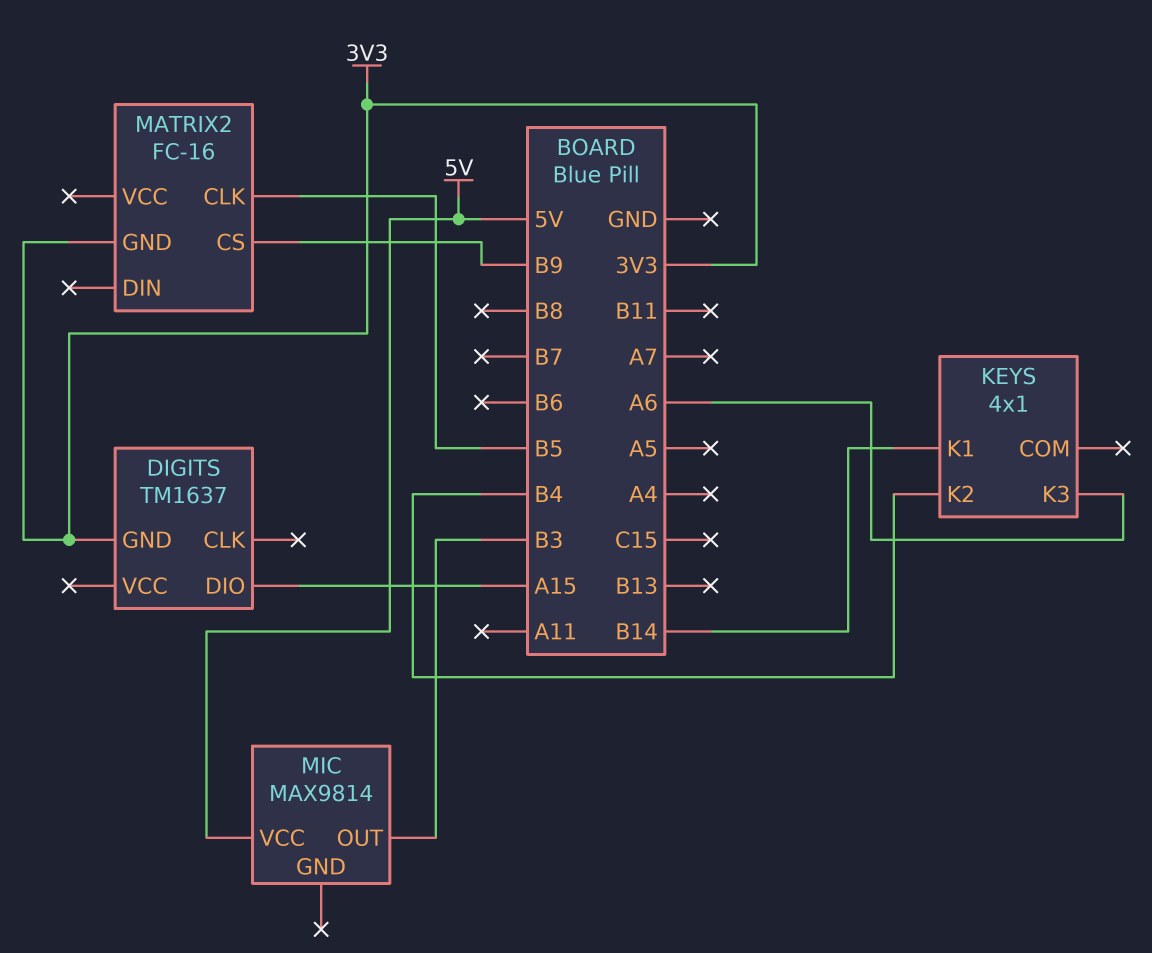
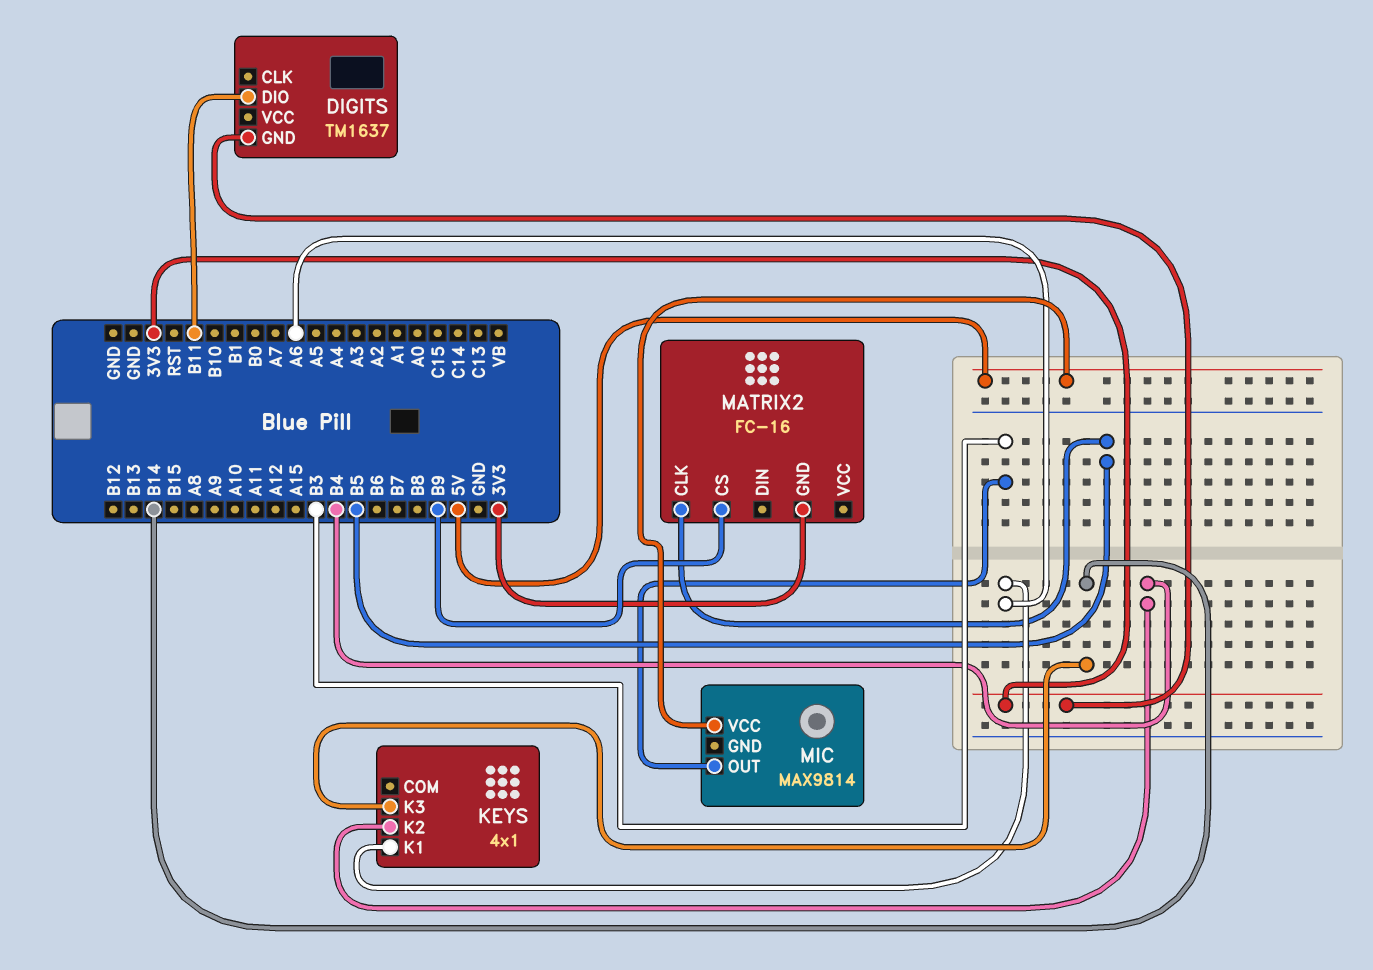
DIGITS pin DIO: A15 -> B11
KEYS pin K1: B14 -> A6
KEYS pin K3: A6 -> B14

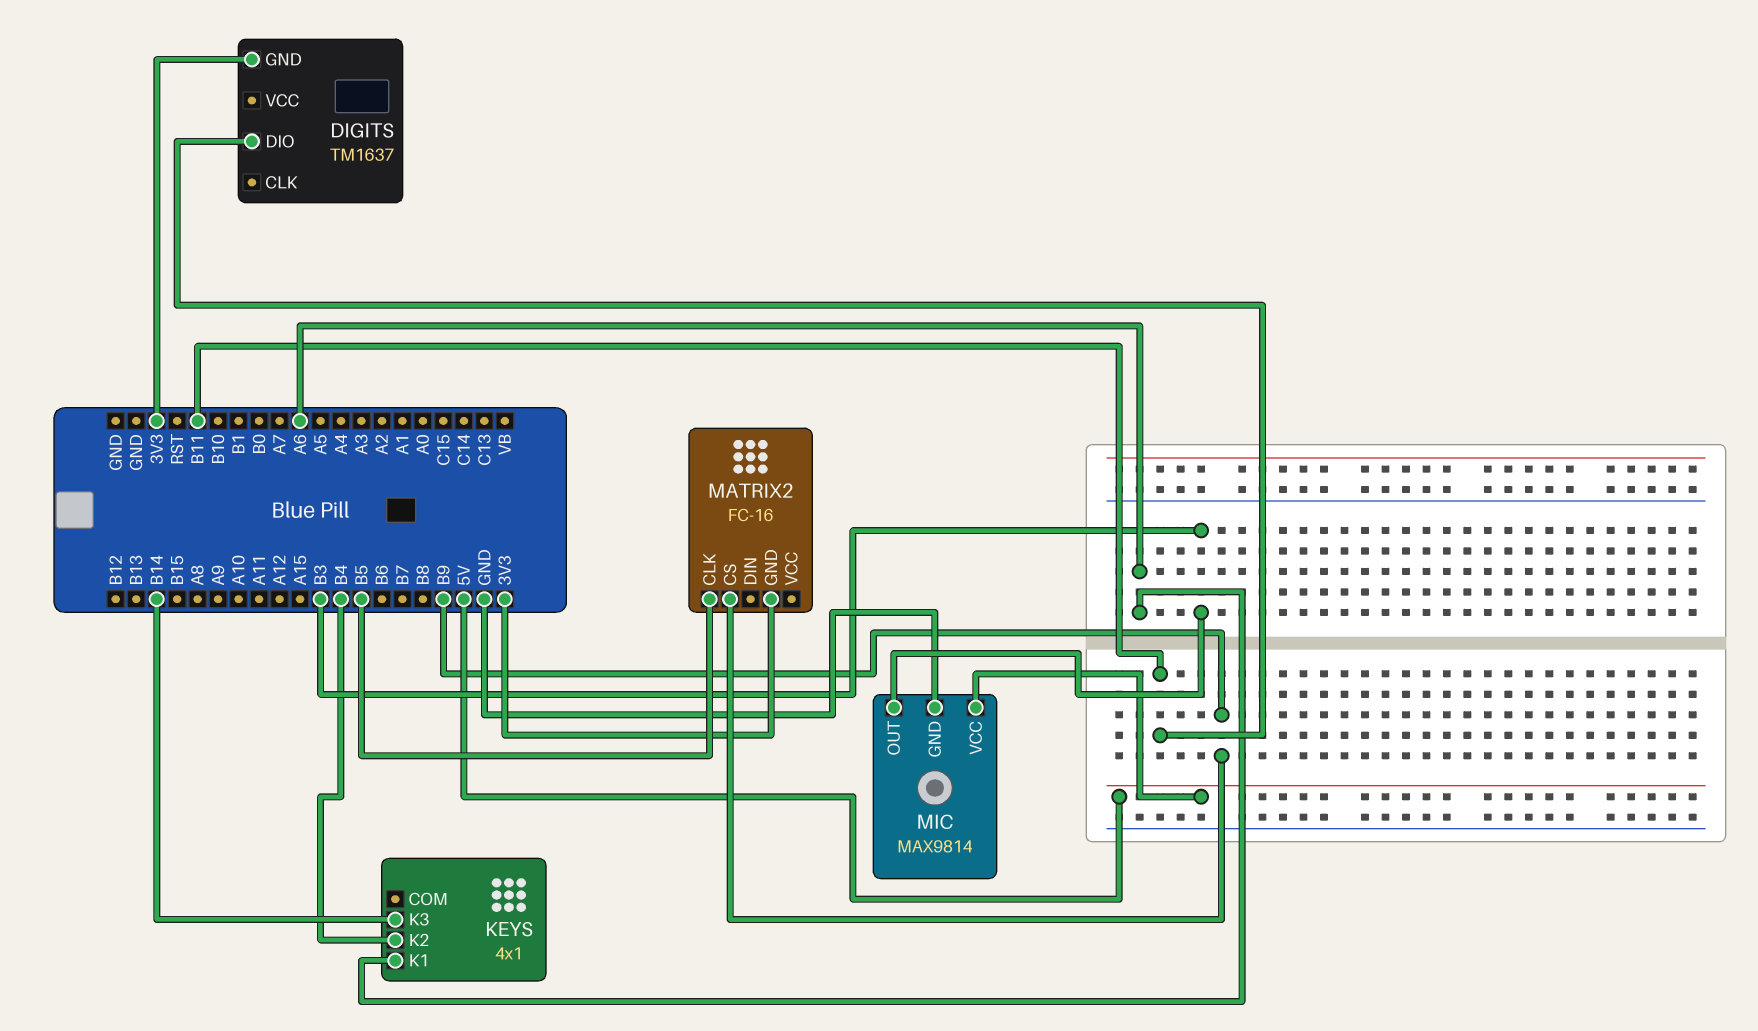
MIC pin GND: none -> GND

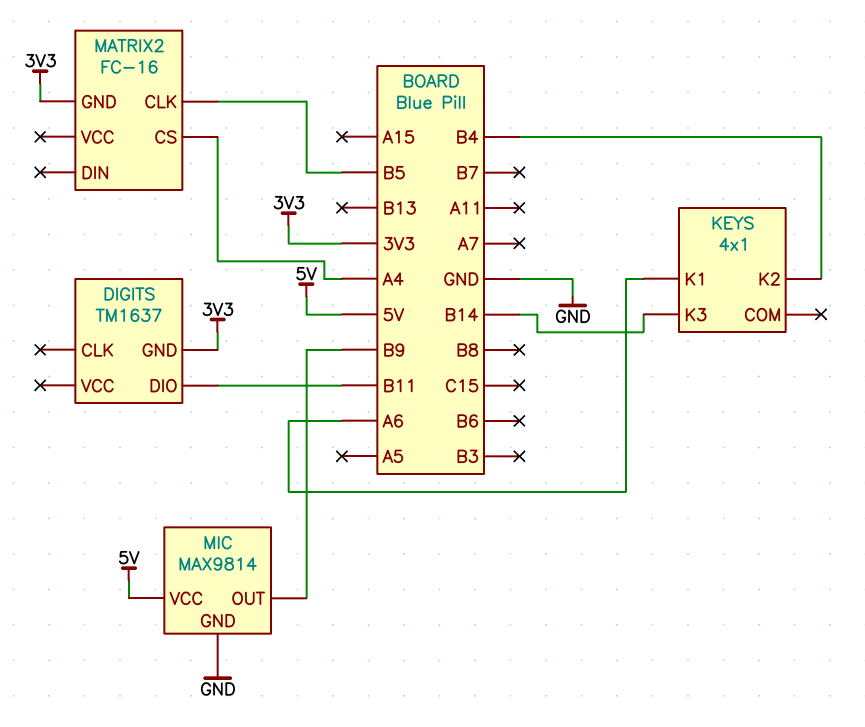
MATRIX2 pin CS: B9 -> A4
MIC pin OUT: B3 -> B9

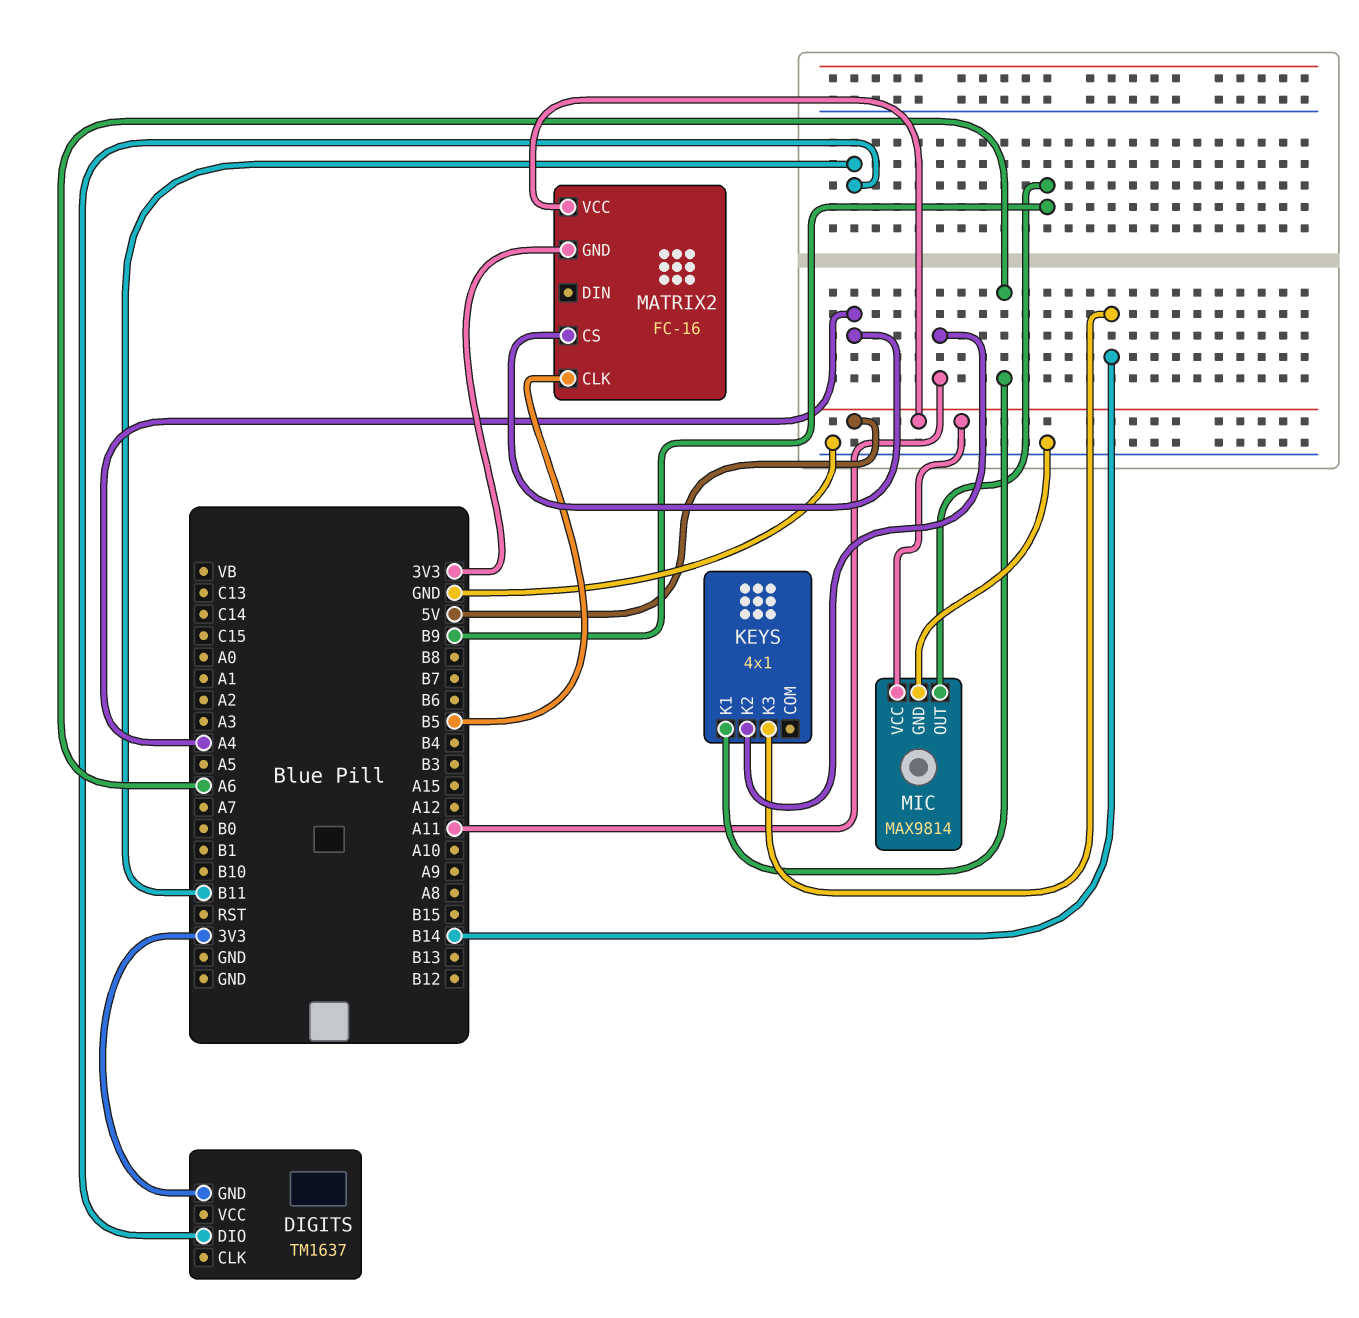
KEYS pin K2: B4 -> A11
MATRIX2 pin VCC: none -> 5V

